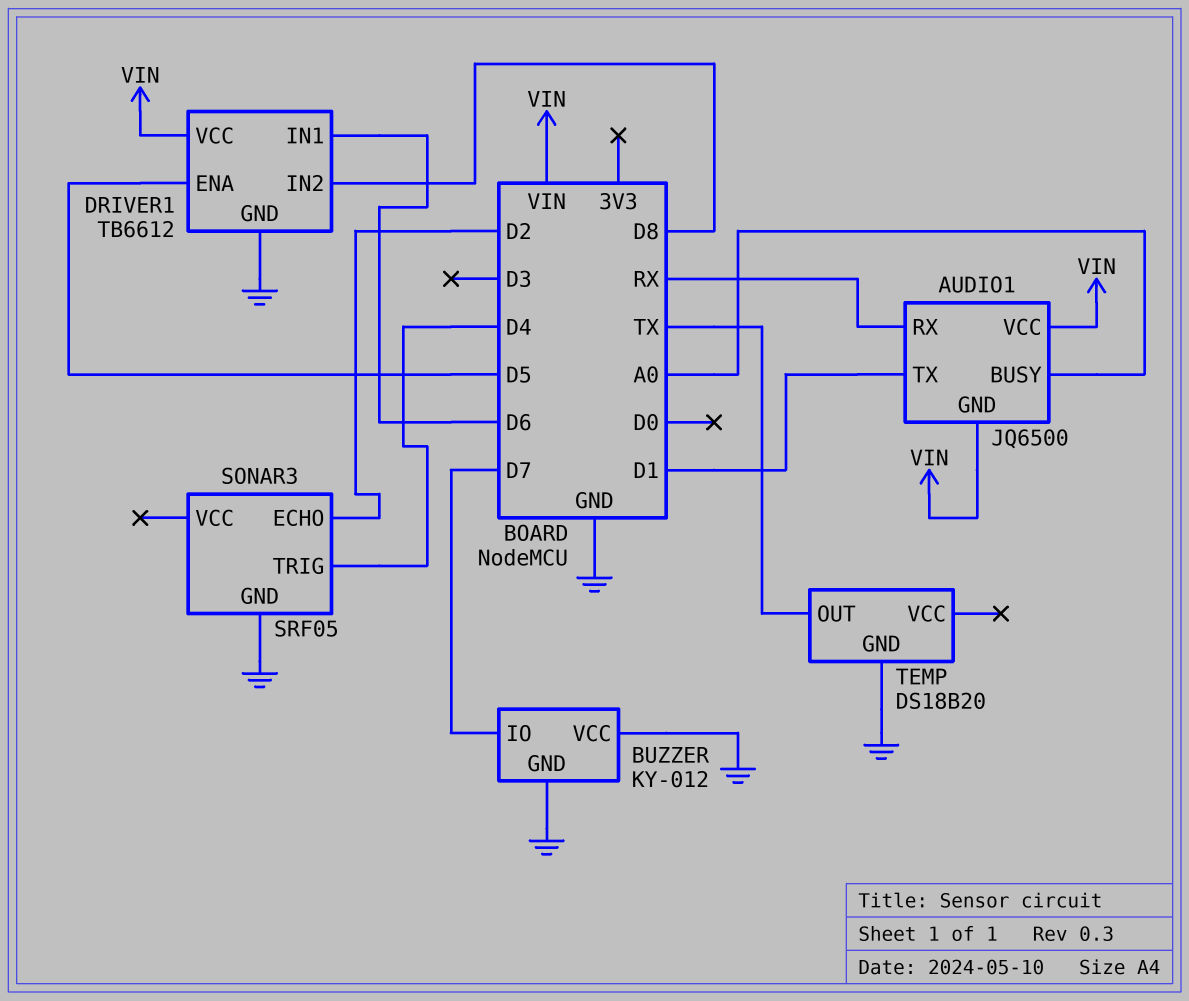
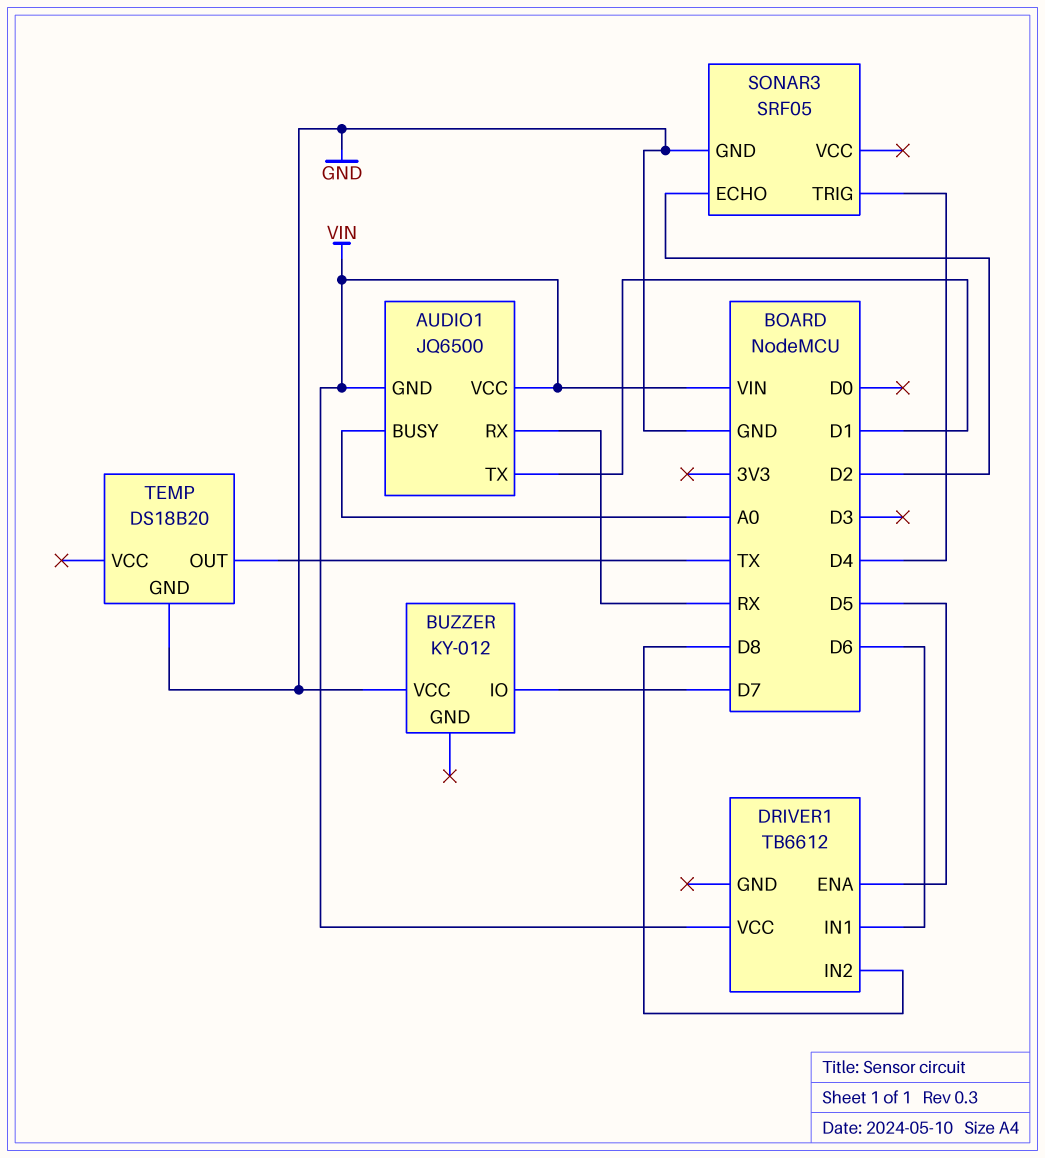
BUZZER pin GND: GND -> none
DRIVER1 pin GND: GND -> none

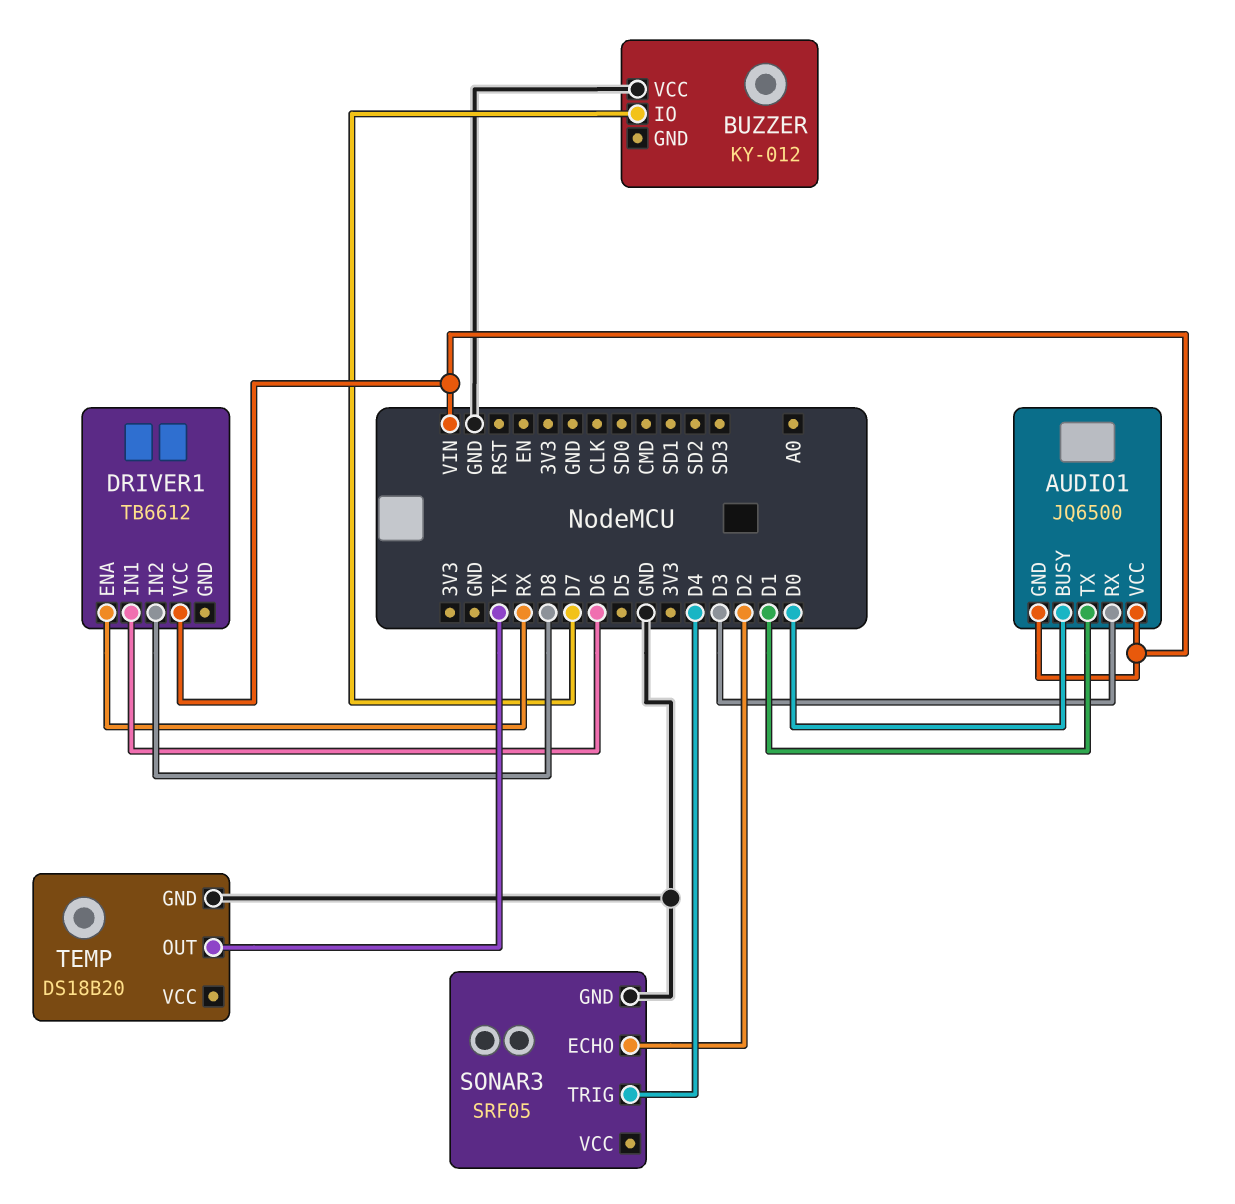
AUDIO1 pin BUSY: A0 -> D0
AUDIO1 pin RX: RX -> D3
DRIVER1 pin ENA: D5 -> RX

